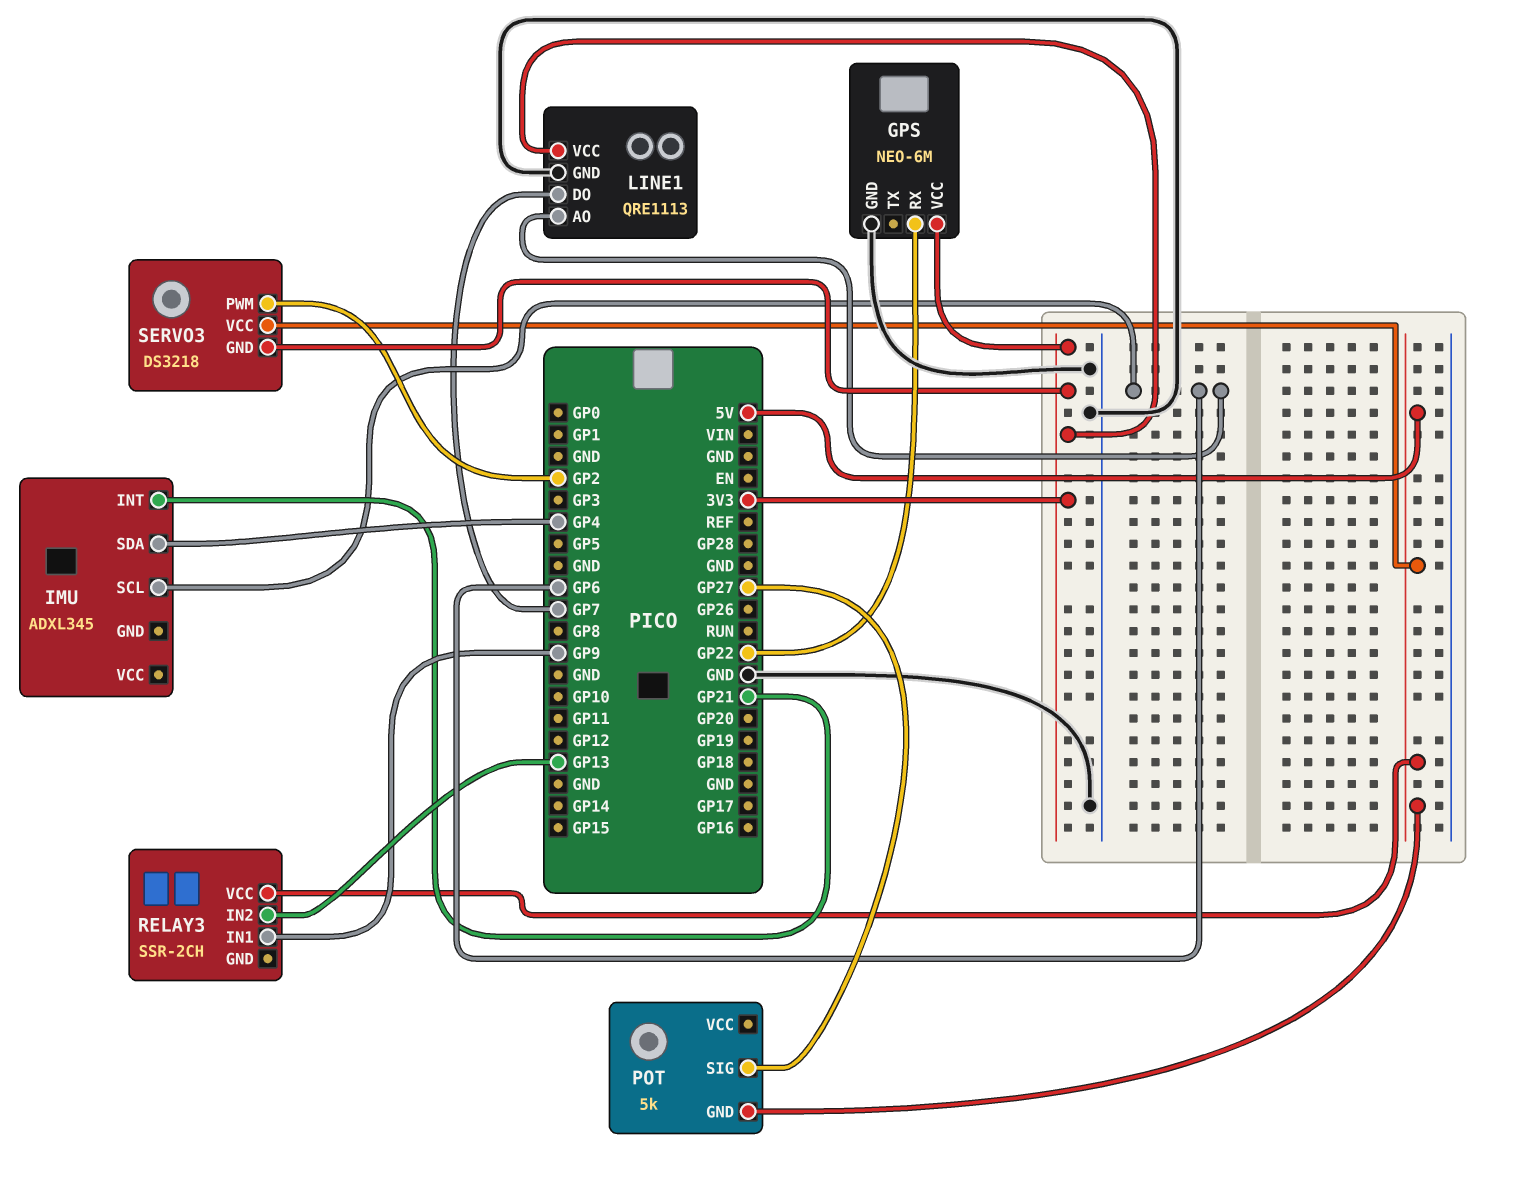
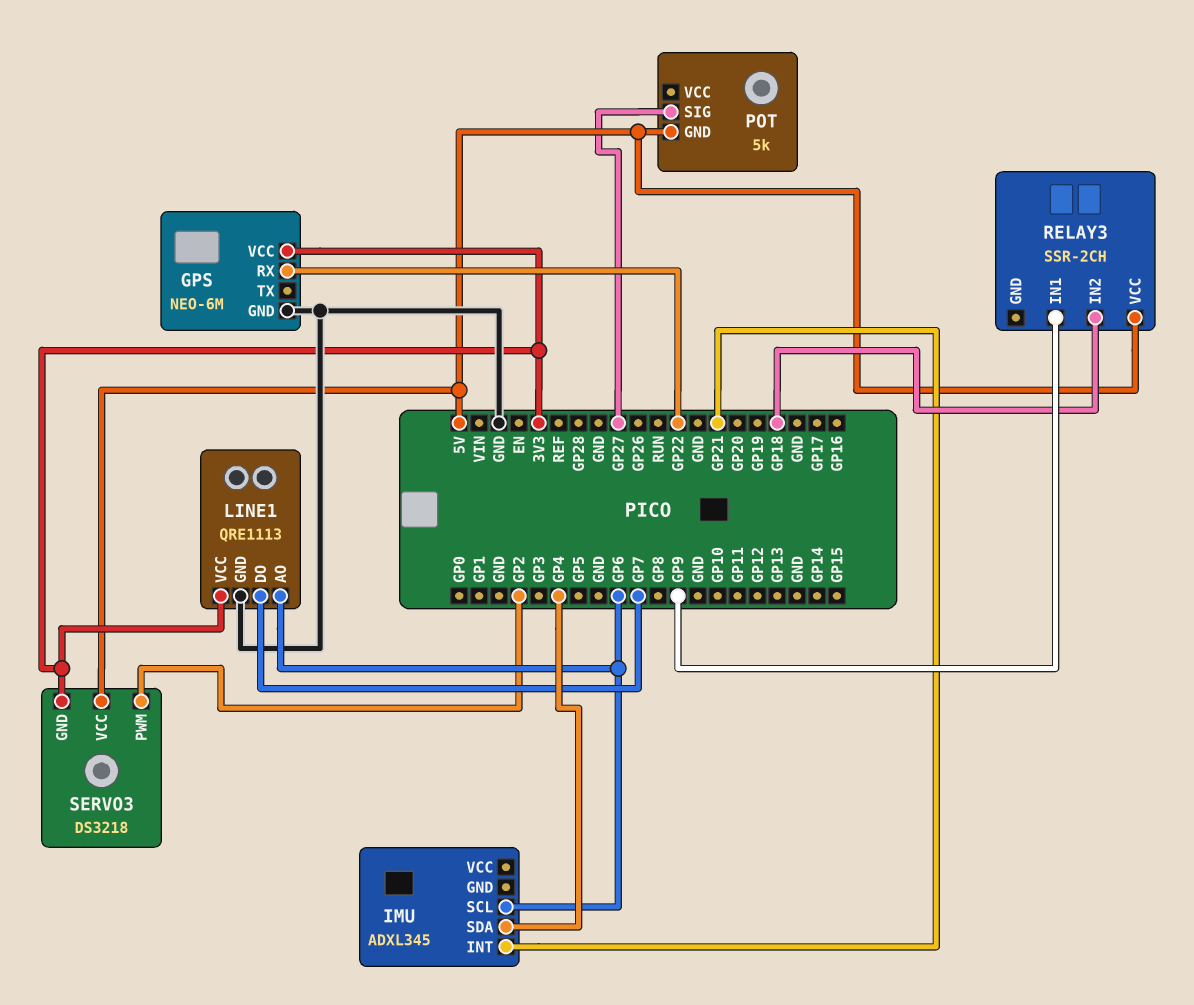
RELAY3 pin IN2: GP13 -> GP18

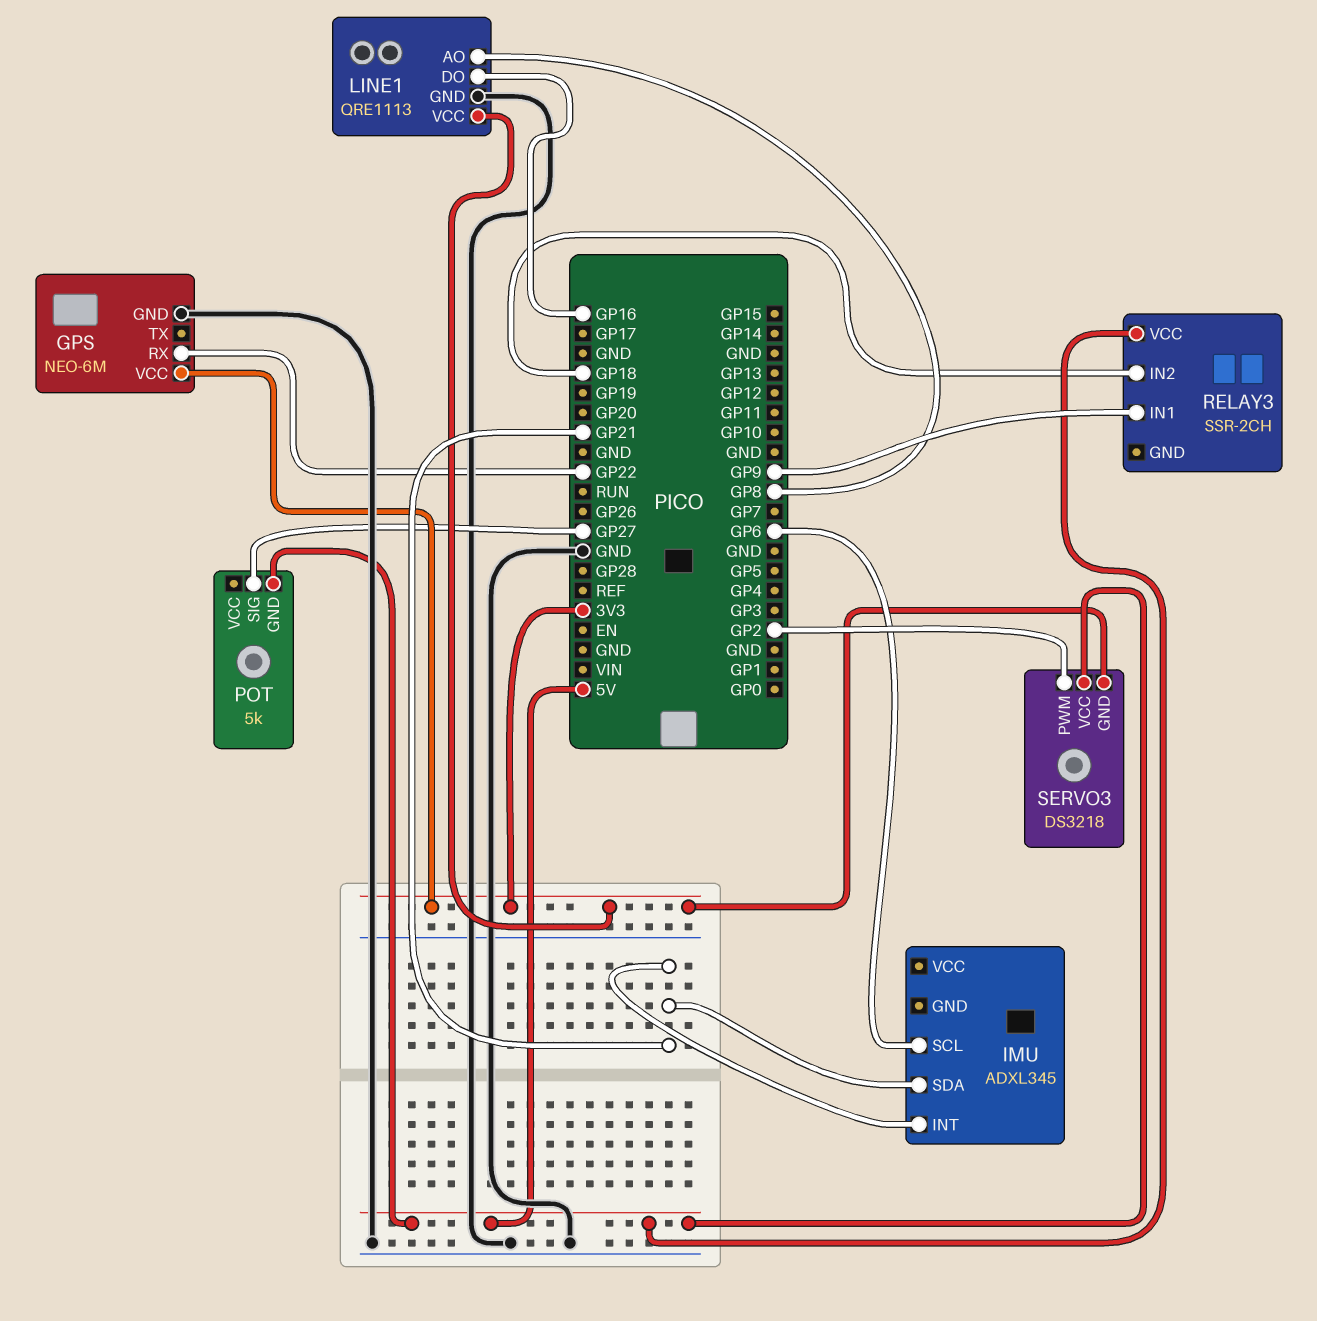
IMU pin SDA: GP4 -> GP21
LINE1 pin AO: GP6 -> GP8
LINE1 pin DO: GP7 -> GP16

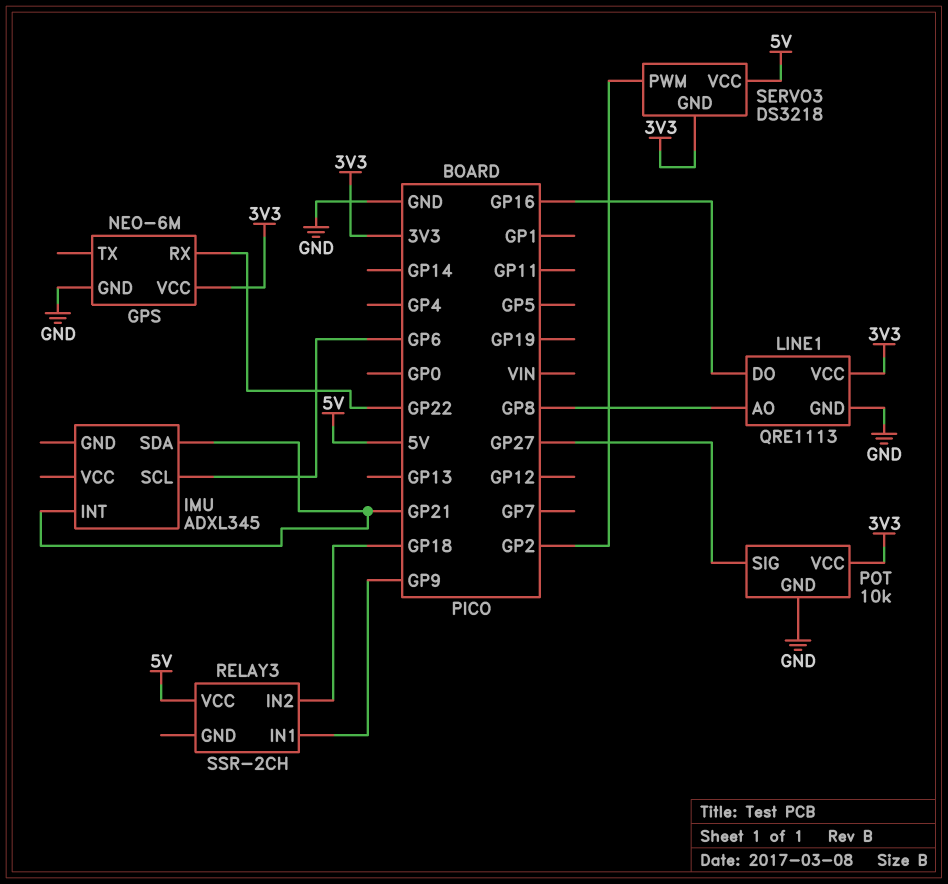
POT: 5k -> 10k
POT pin GND: 5V -> GND
POT pin VCC: none -> 3V3

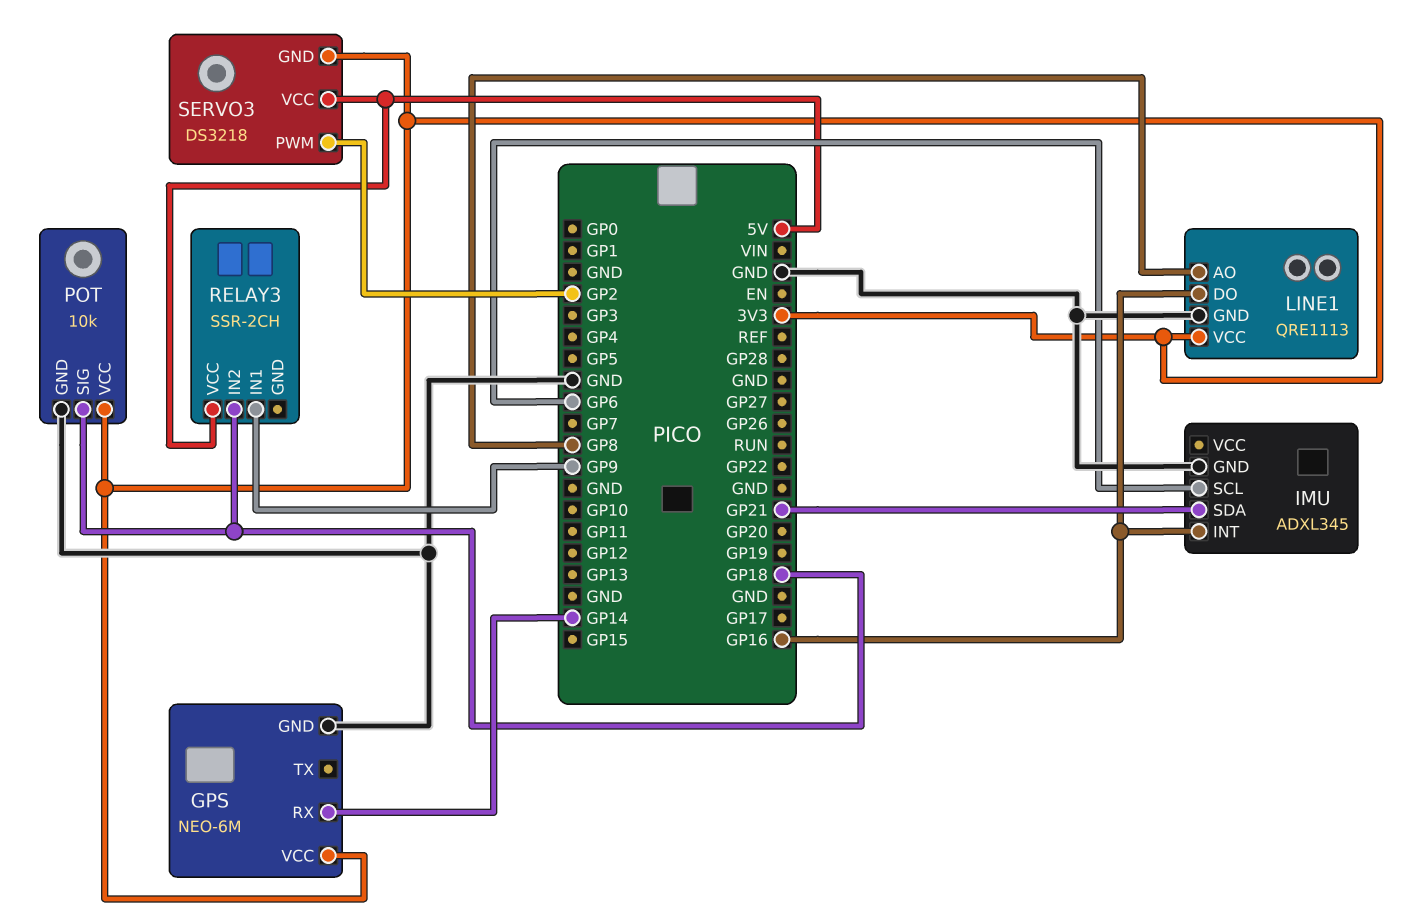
GPS pin RX: GP22 -> GP14
IMU pin GND: none -> GND
IMU pin INT: GP21 -> GP16
POT pin SIG: GP27 -> GP18

